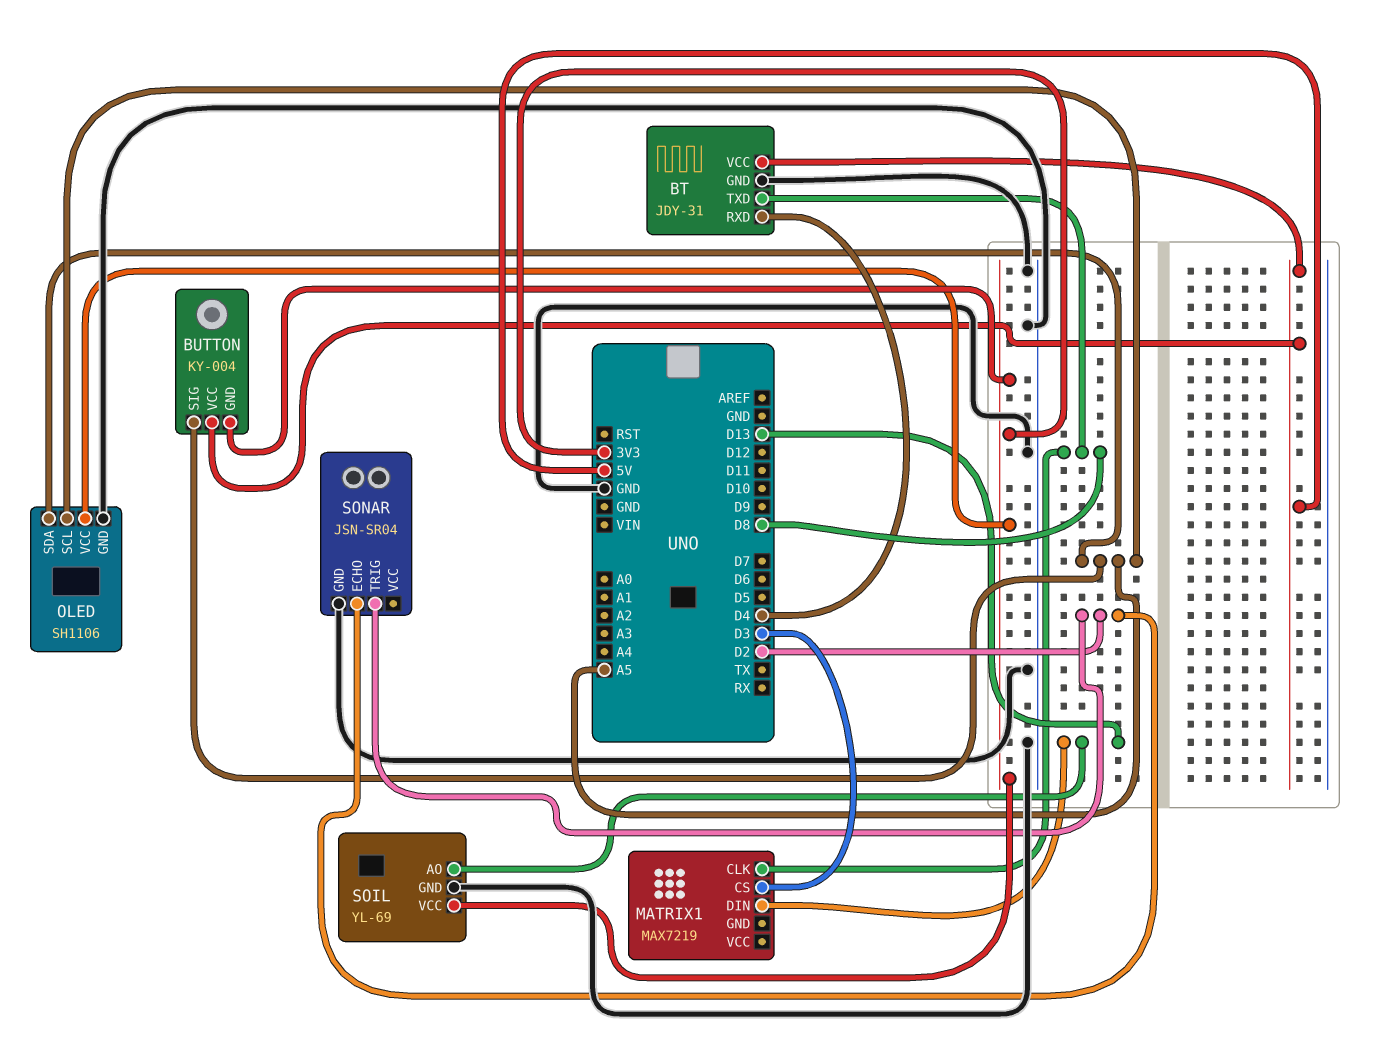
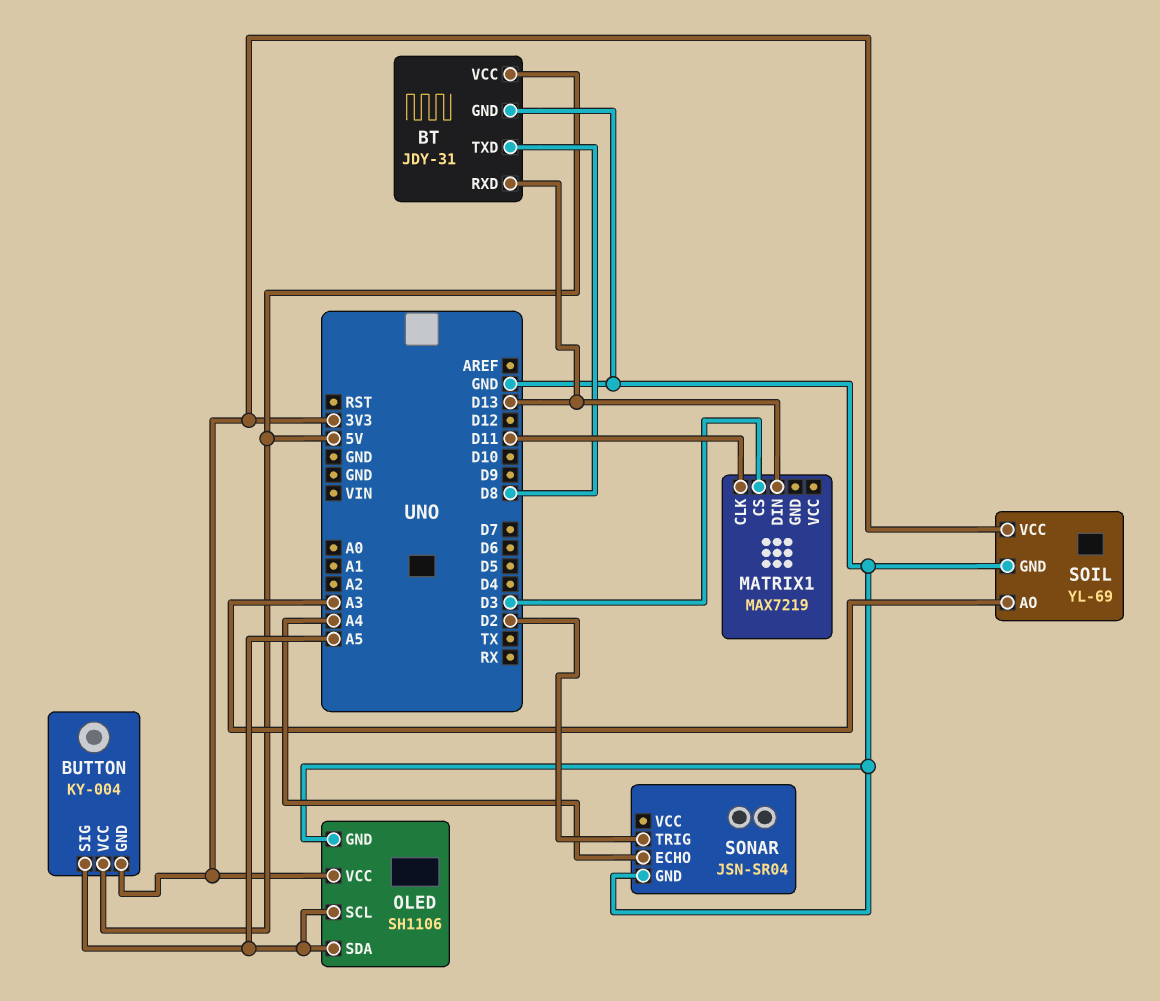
BT pin RXD: D4 -> D13
MATRIX1 pin CLK: D8 -> D11
SOIL pin AO: D13 -> A3
SONAR pin ECHO: D2 -> A4

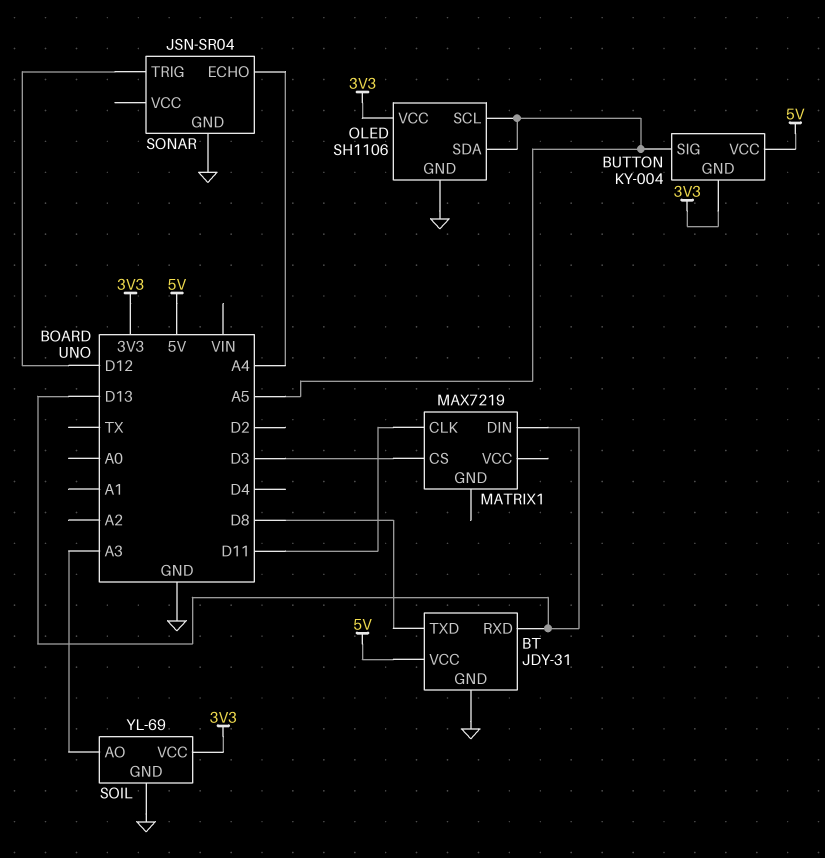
SONAR pin TRIG: D2 -> D12

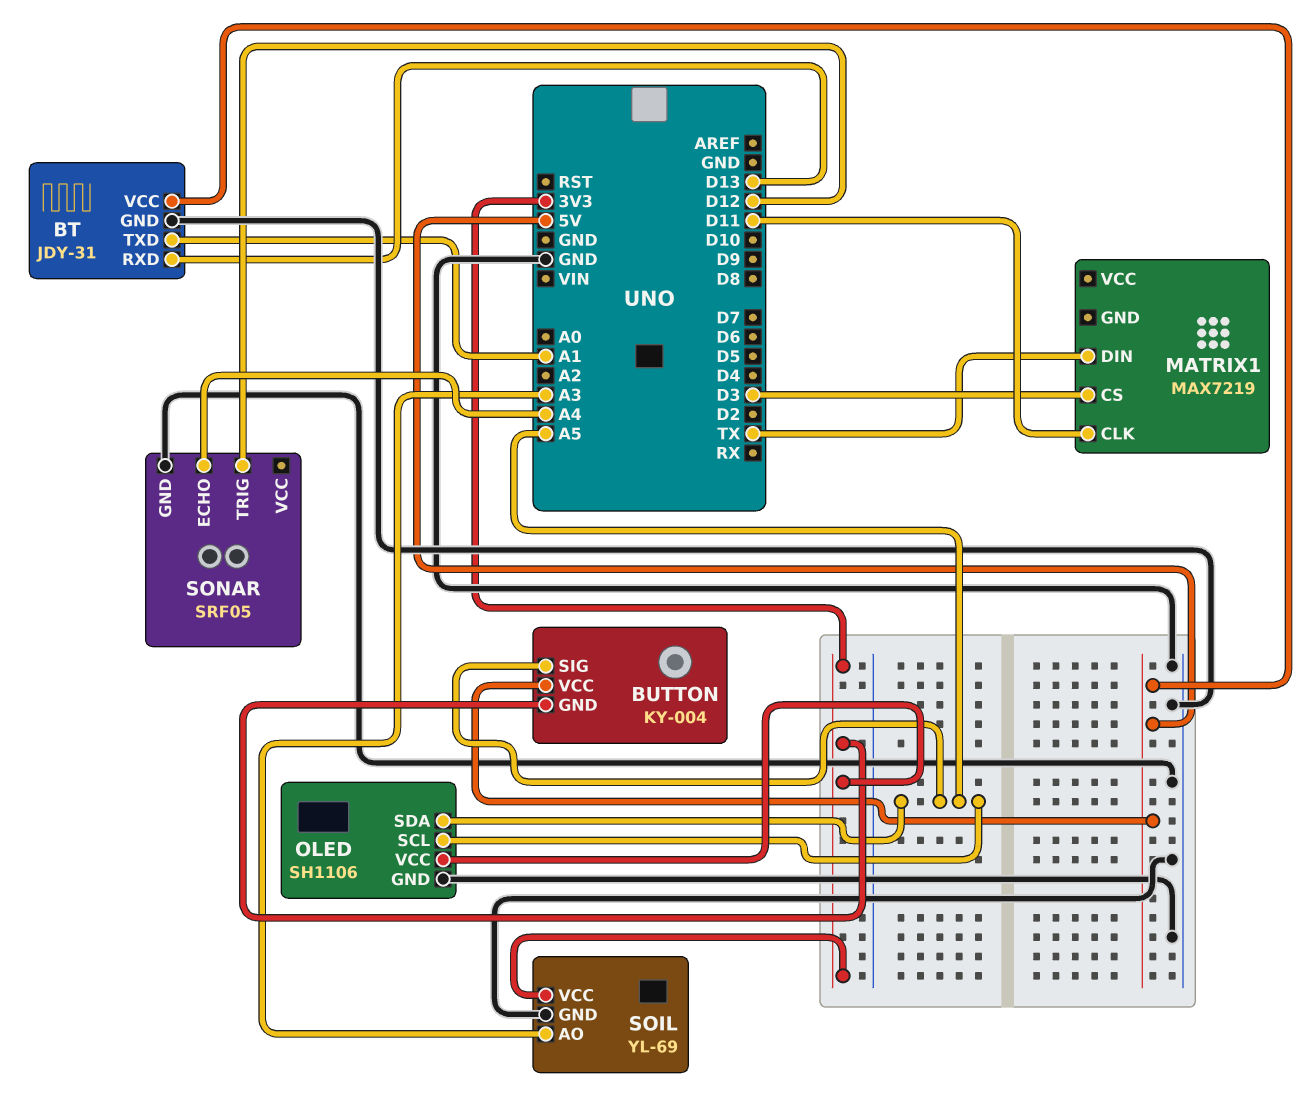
BT pin TXD: D8 -> A1
MATRIX1 pin DIN: D13 -> TX
SONAR: JSN-SR04 -> SRF05

